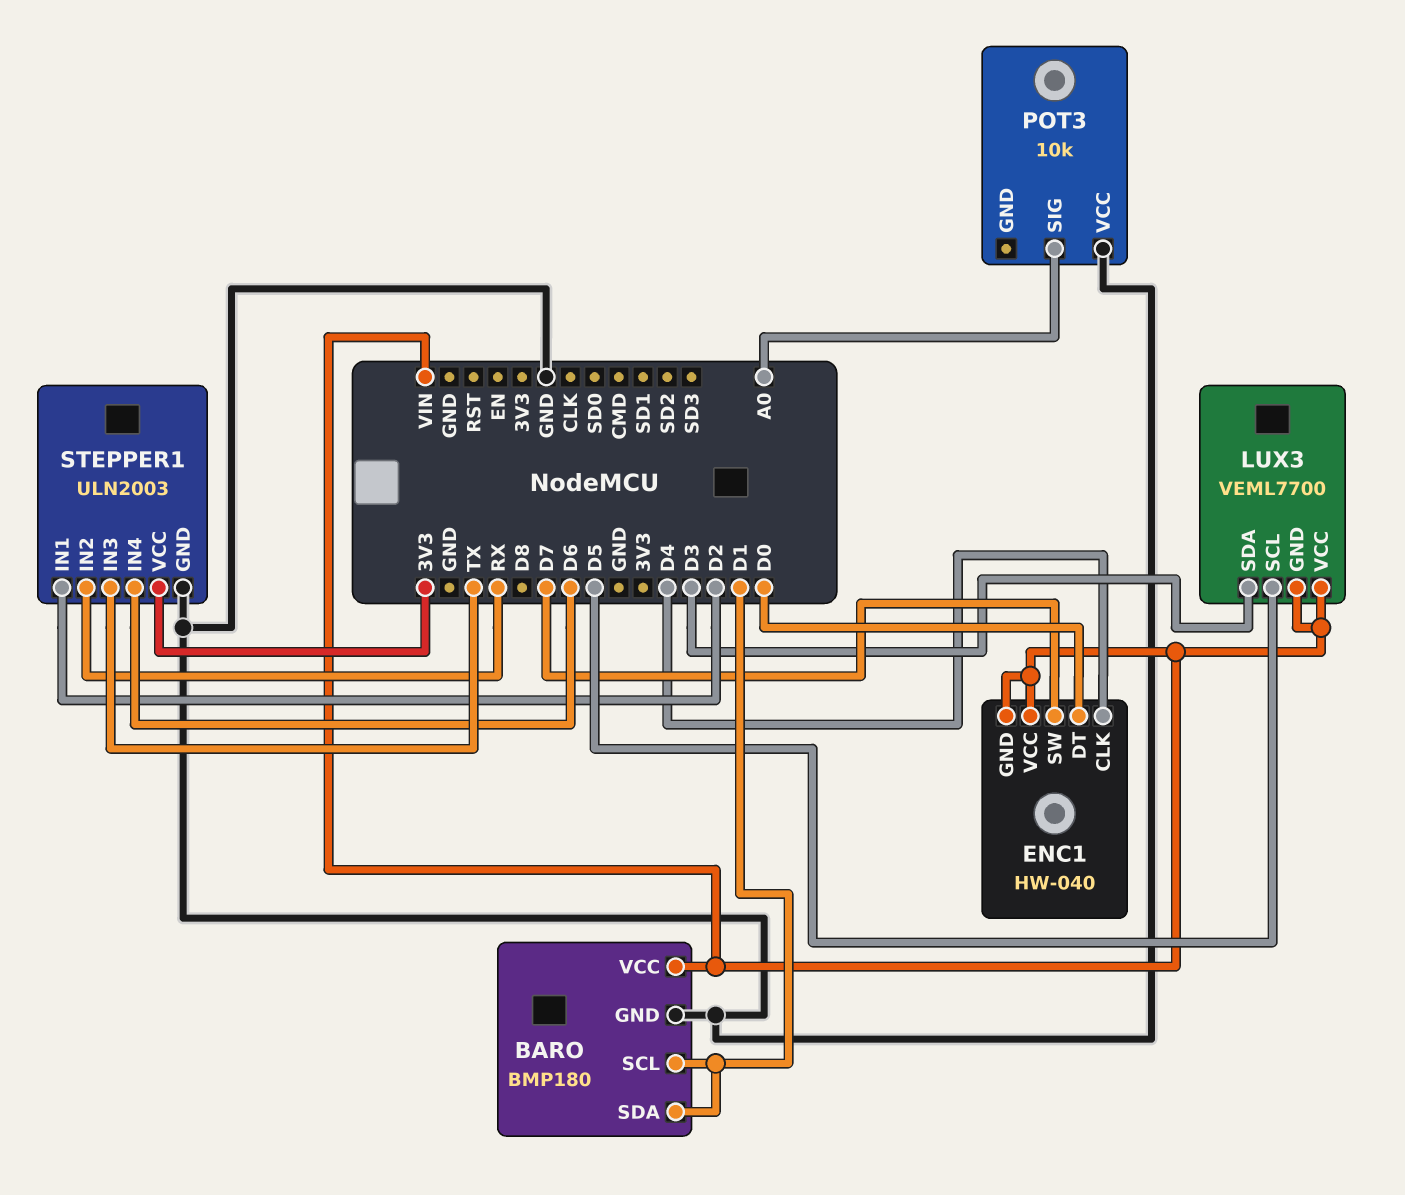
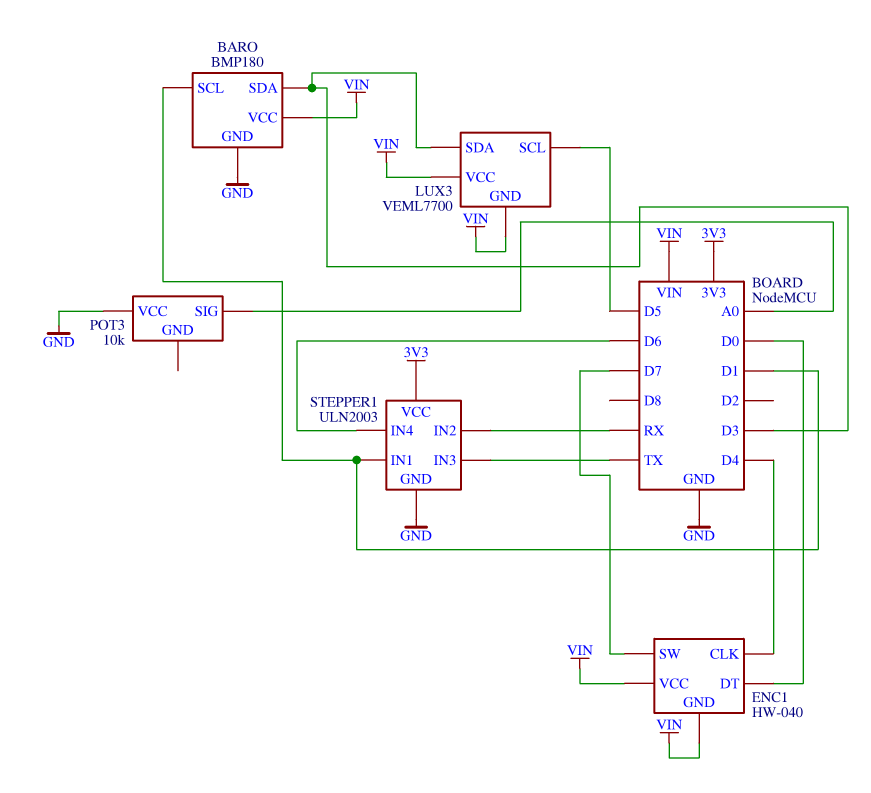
BARO pin SDA: D1 -> D3
STEPPER1 pin IN1: D2 -> D1

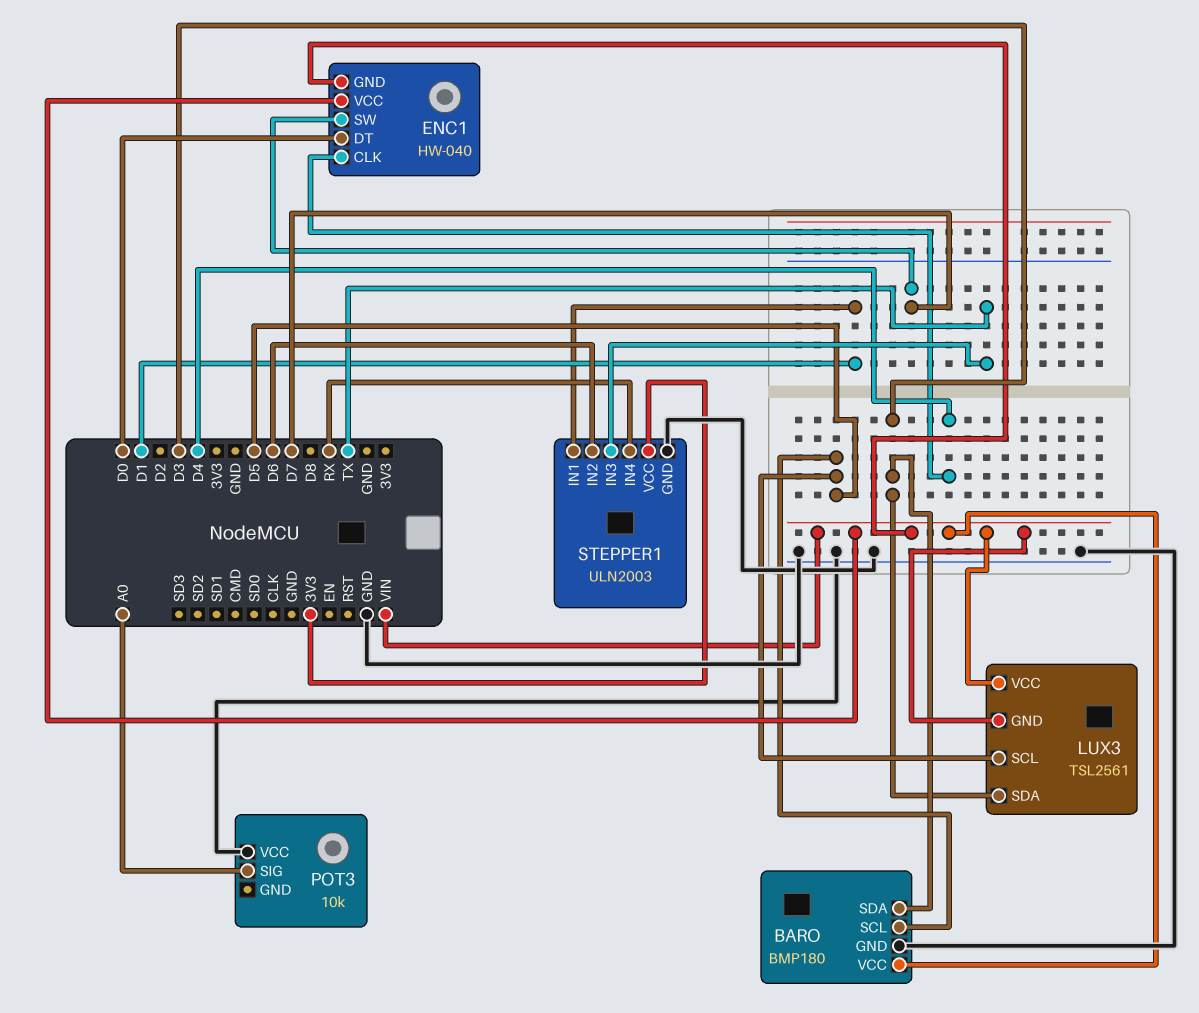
BARO pin SCL: D1 -> D5
LUX3: VEML7700 -> TSL2561
STEPPER1 pin IN2: RX -> D6
STEPPER1 pin IN4: D6 -> RX

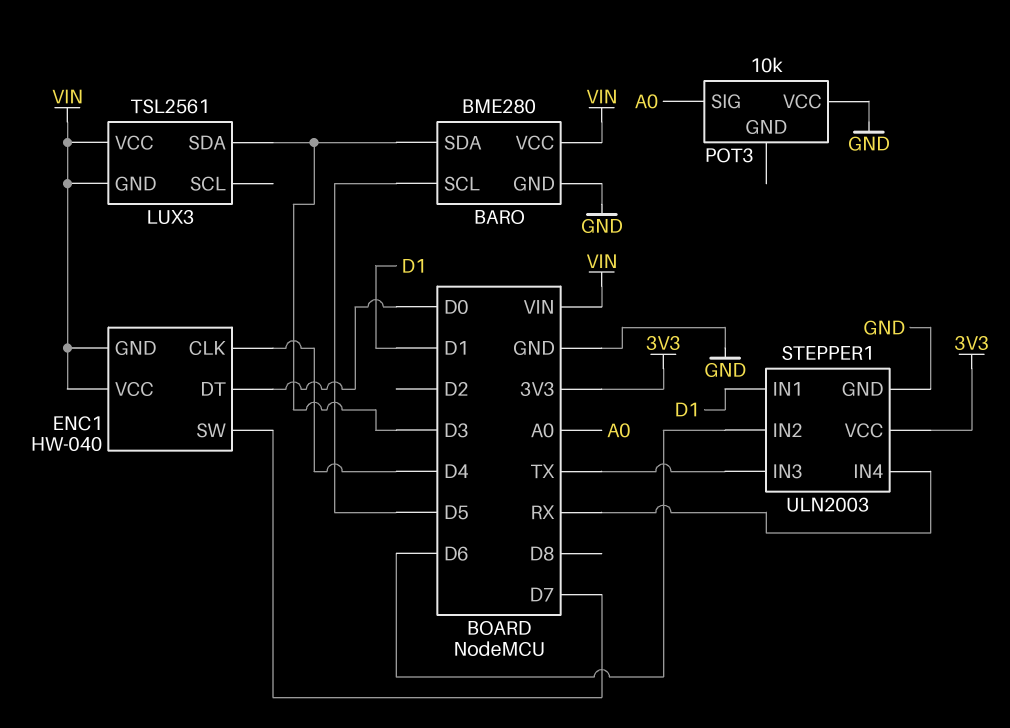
BARO: BMP180 -> BME280
LUX3 pin SCL: D5 -> none

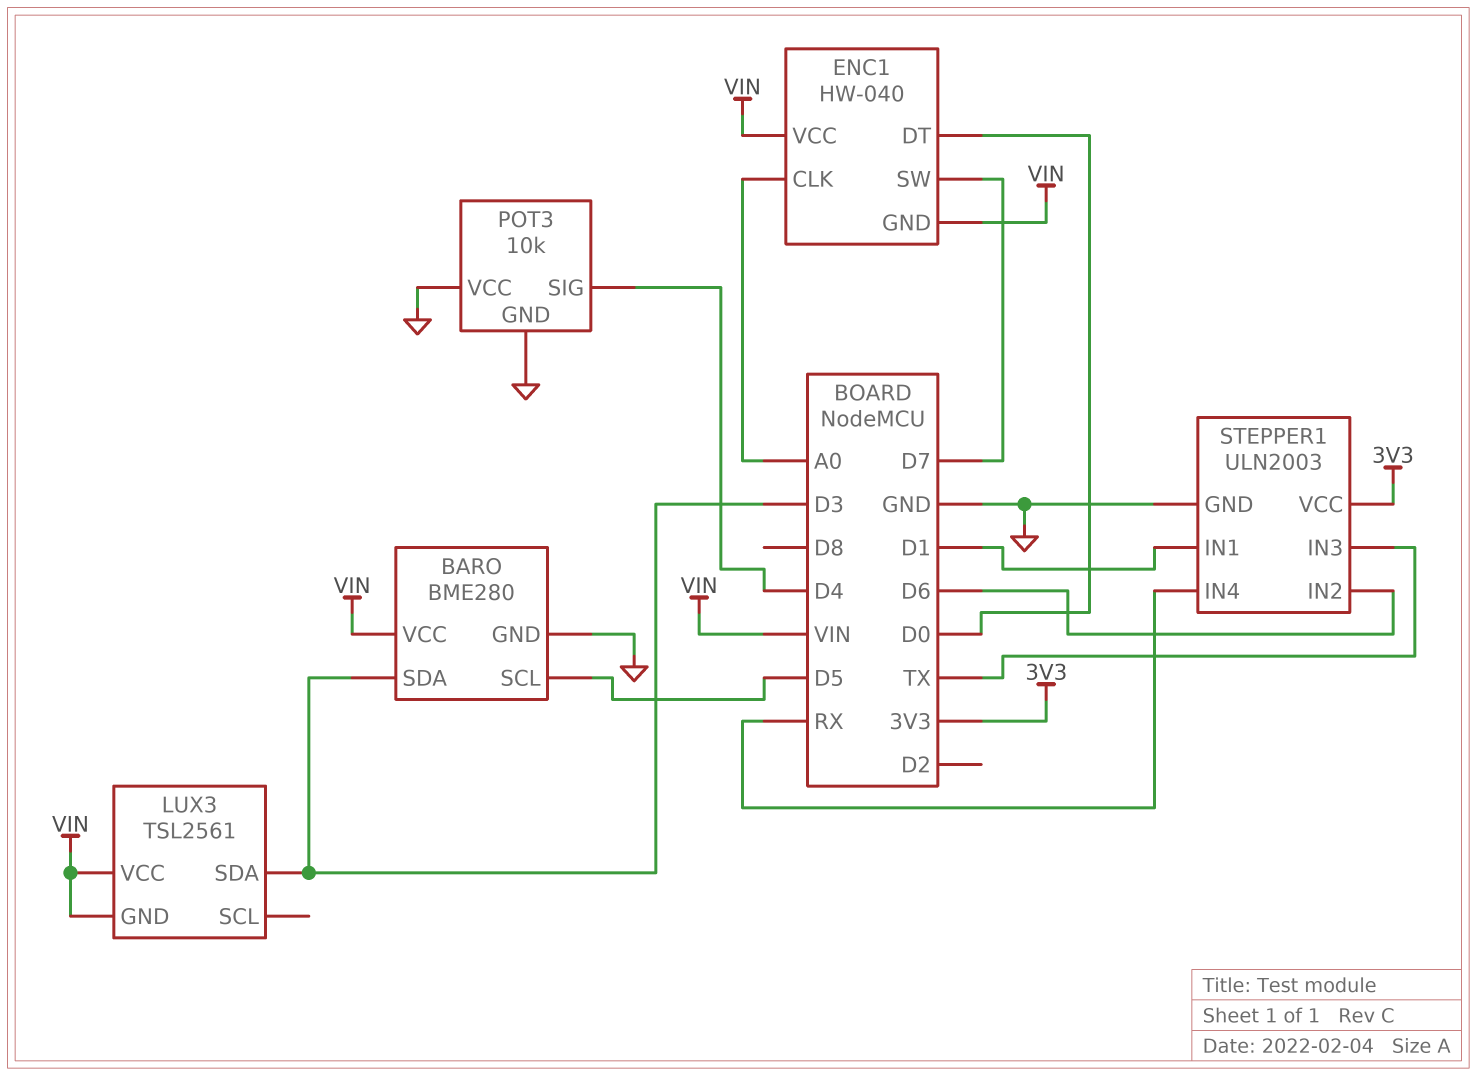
ENC1 pin CLK: D4 -> A0
POT3 pin GND: none -> GND
POT3 pin SIG: A0 -> D4

